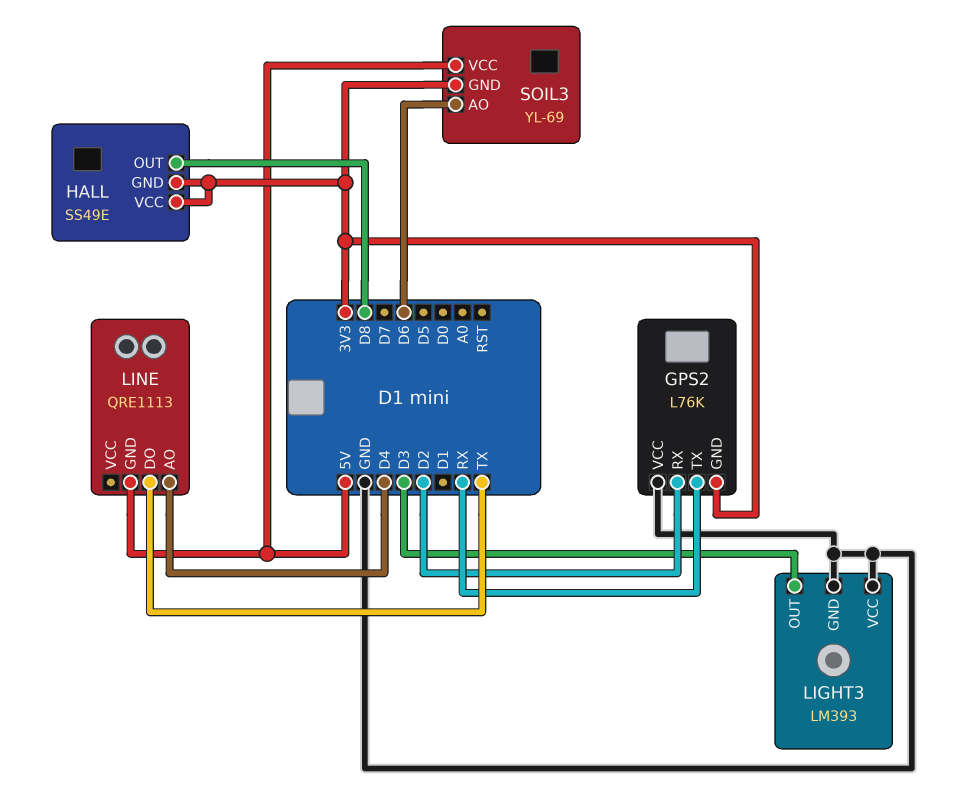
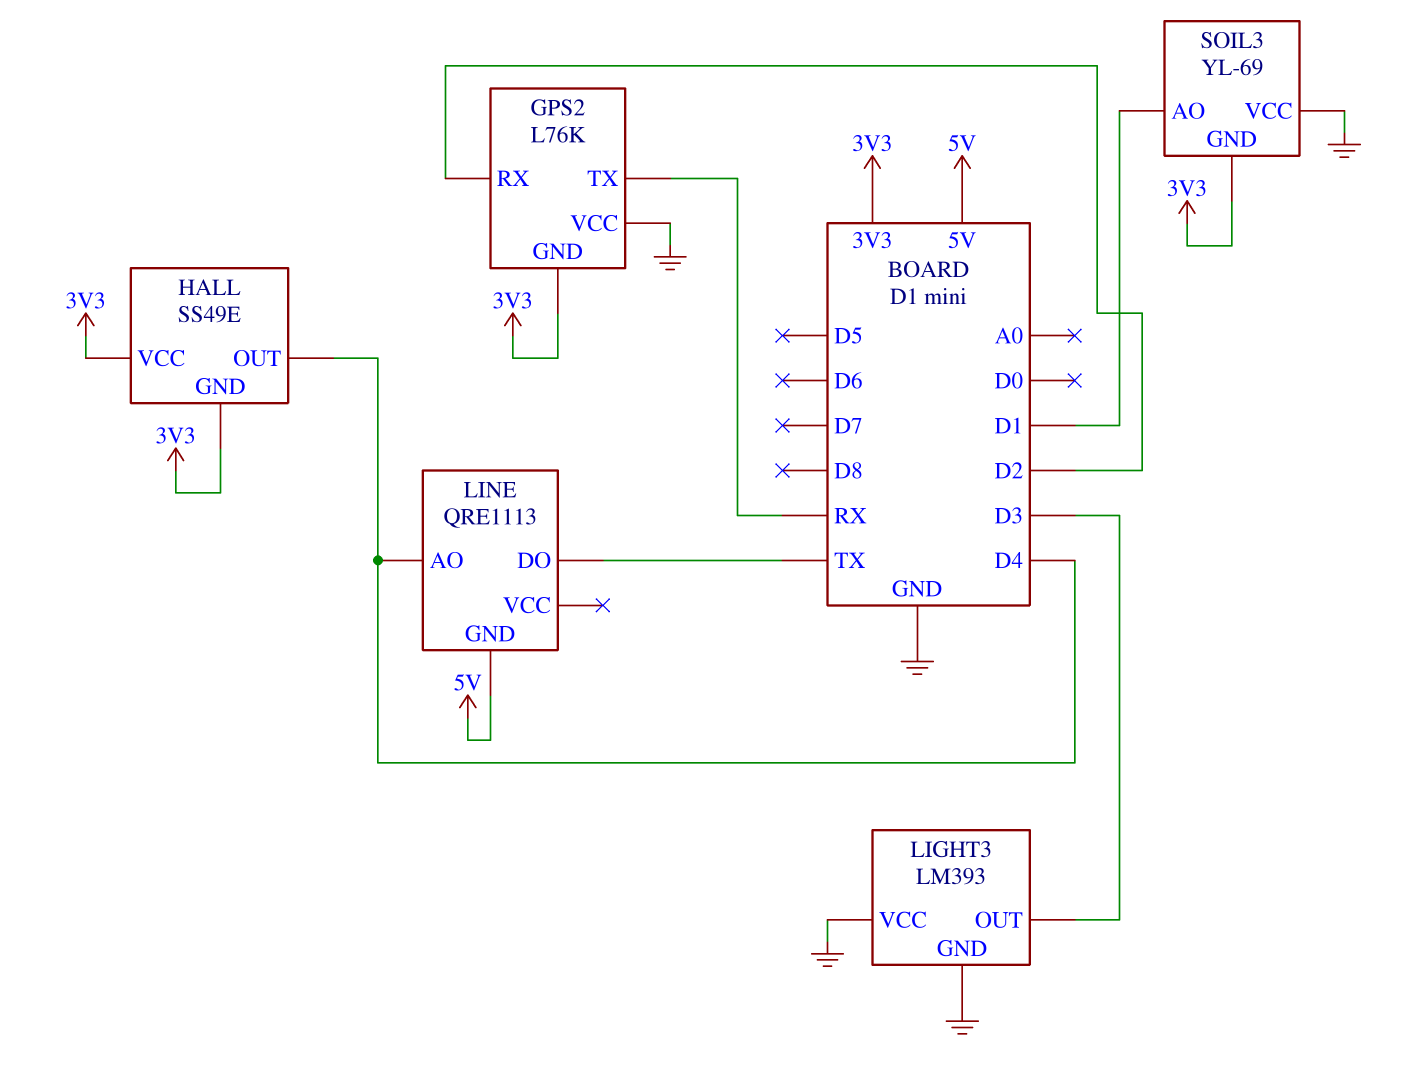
HALL pin OUT: D8 -> D4
SOIL3 pin AO: D6 -> D1
SOIL3 pin VCC: 5V -> GND

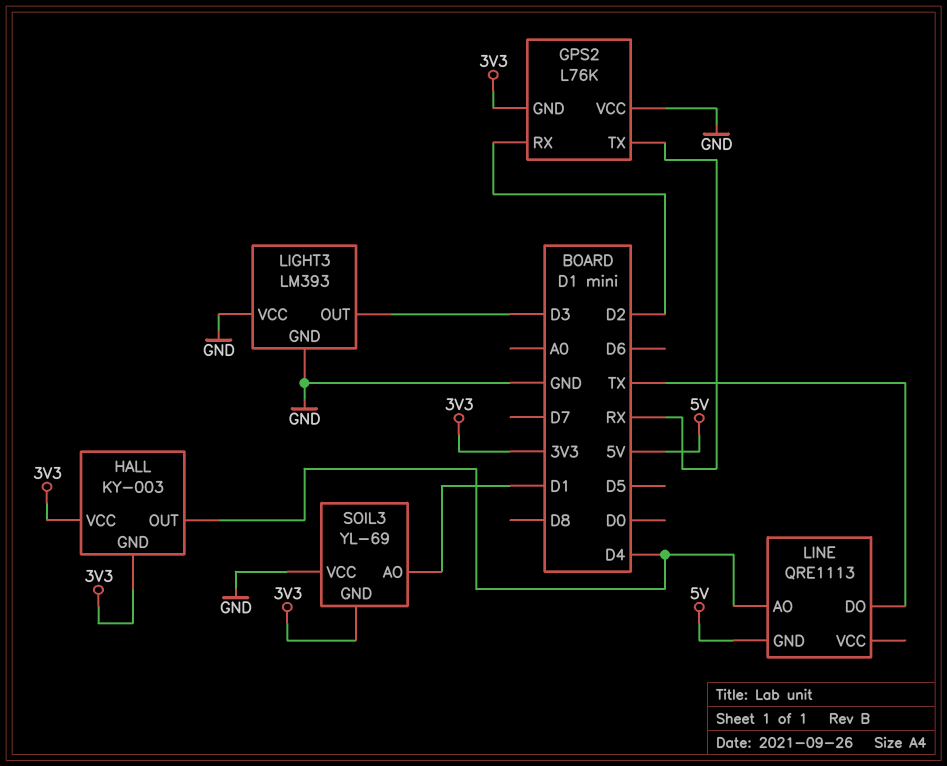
HALL: SS49E -> KY-003

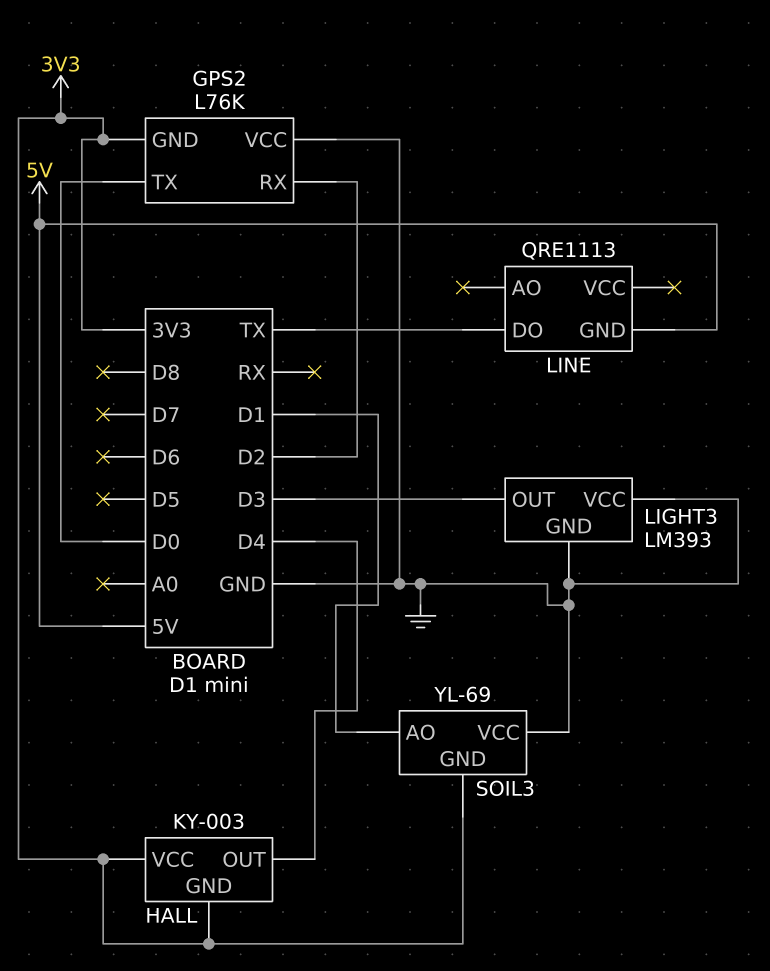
GPS2 pin TX: RX -> D0
LINE pin AO: D4 -> none

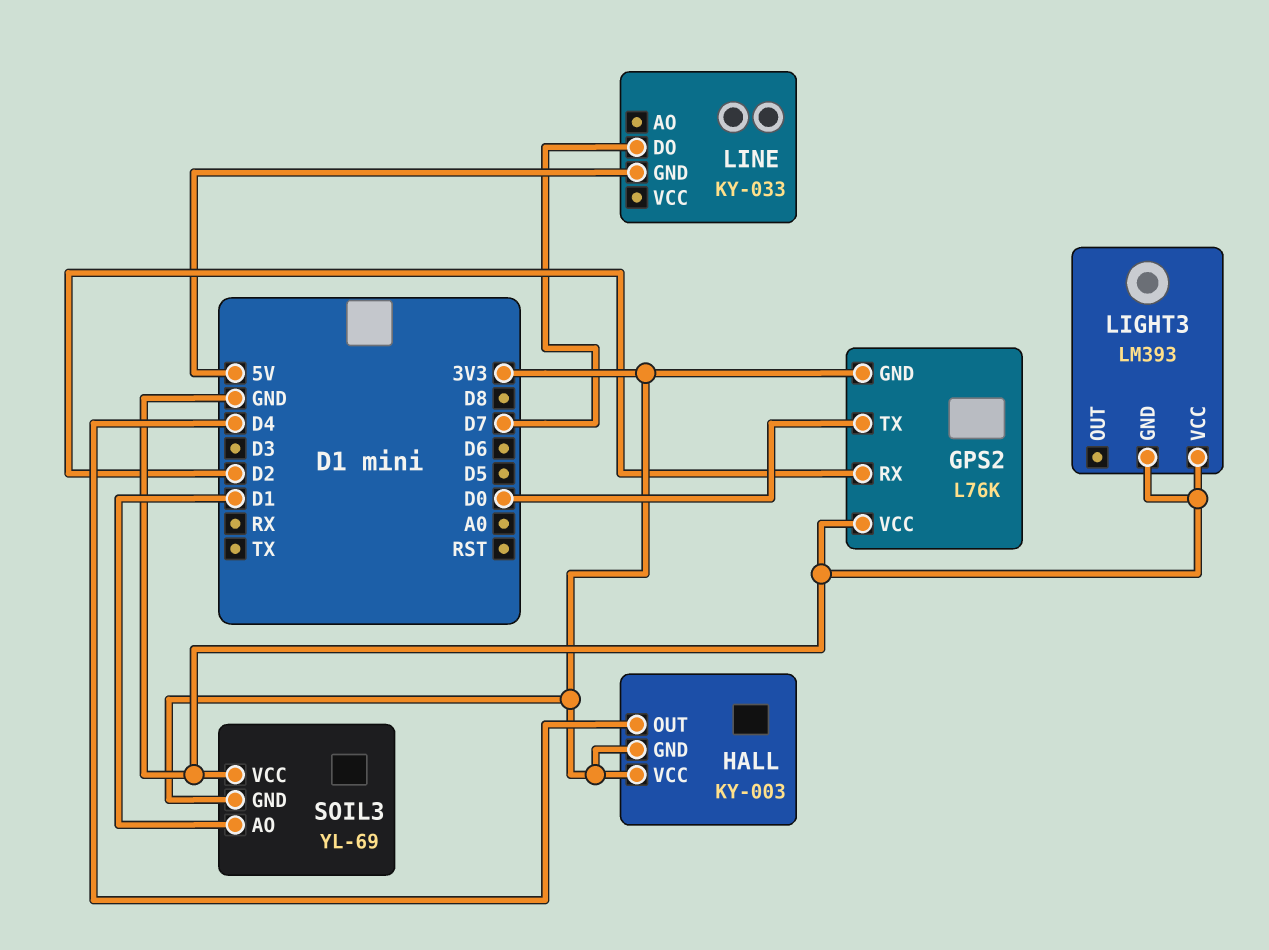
LIGHT3 pin OUT: D3 -> none
LINE: QRE1113 -> KY-033
LINE pin DO: TX -> D7

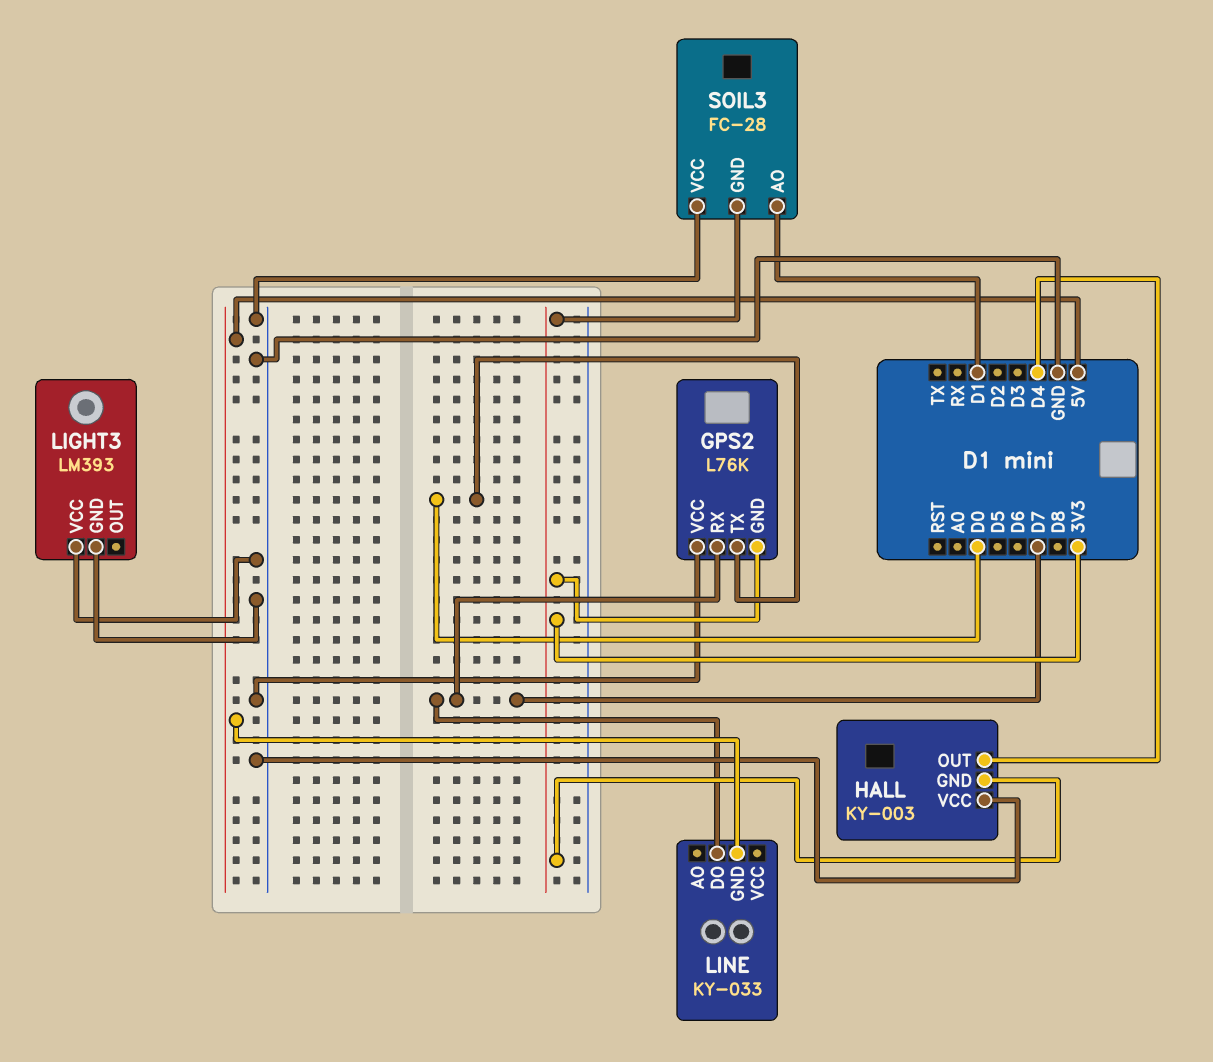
GPS2 pin RX: D2 -> D7
HALL pin VCC: 3V3 -> GND
SOIL3: YL-69 -> FC-28

